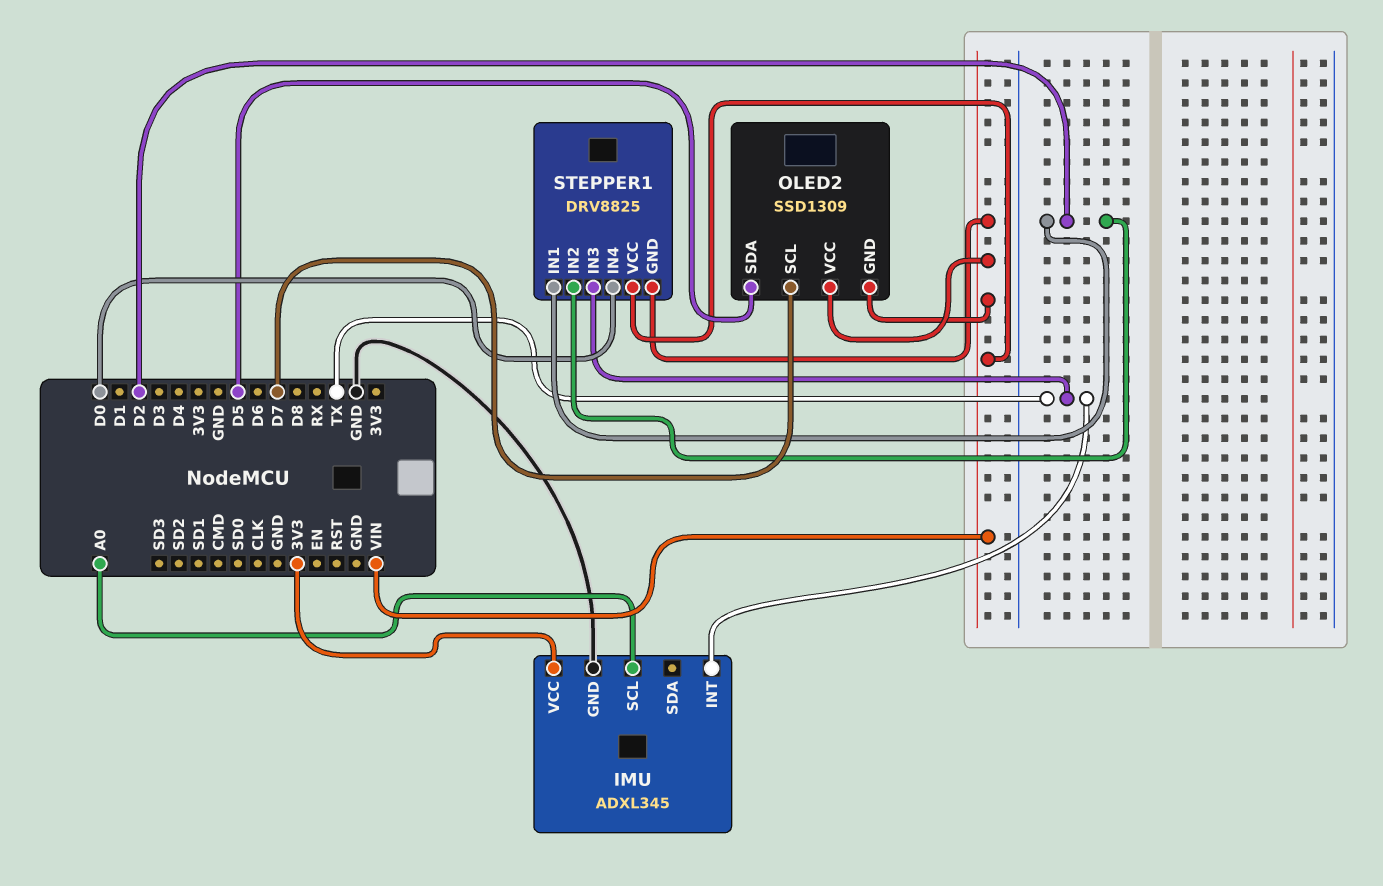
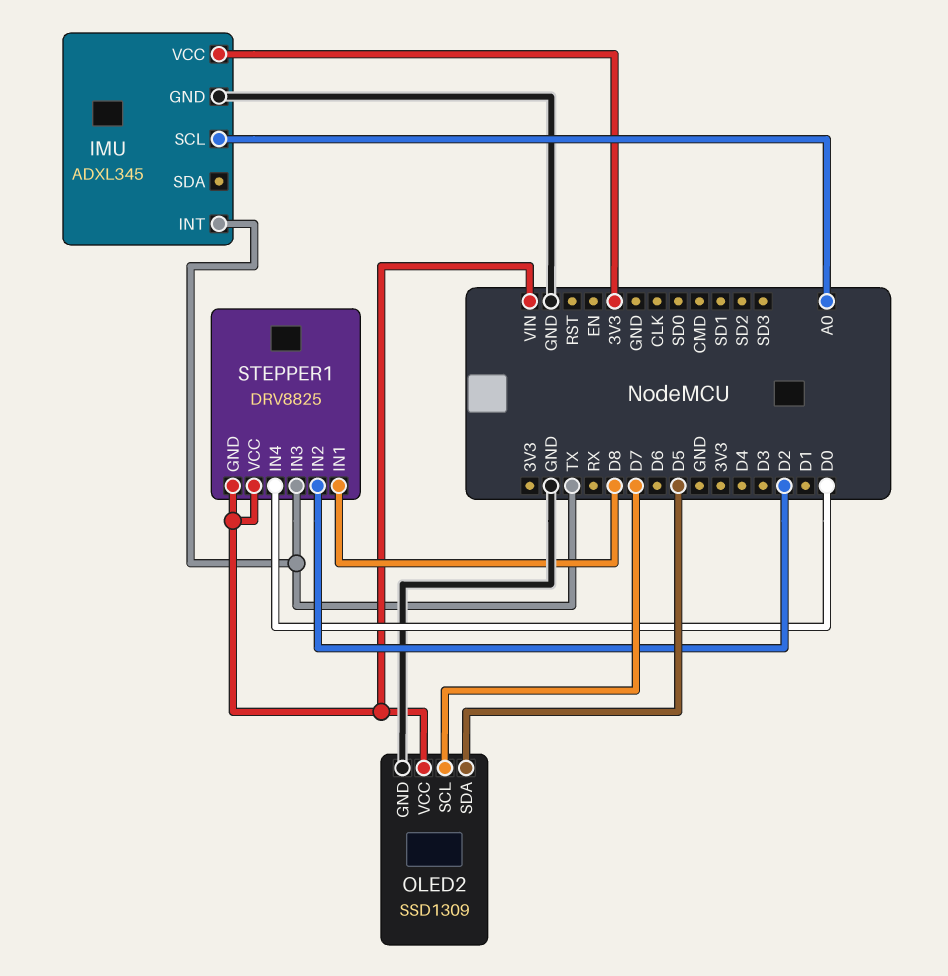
OLED2 pin GND: VIN -> GND
STEPPER1 pin IN1: D2 -> D8

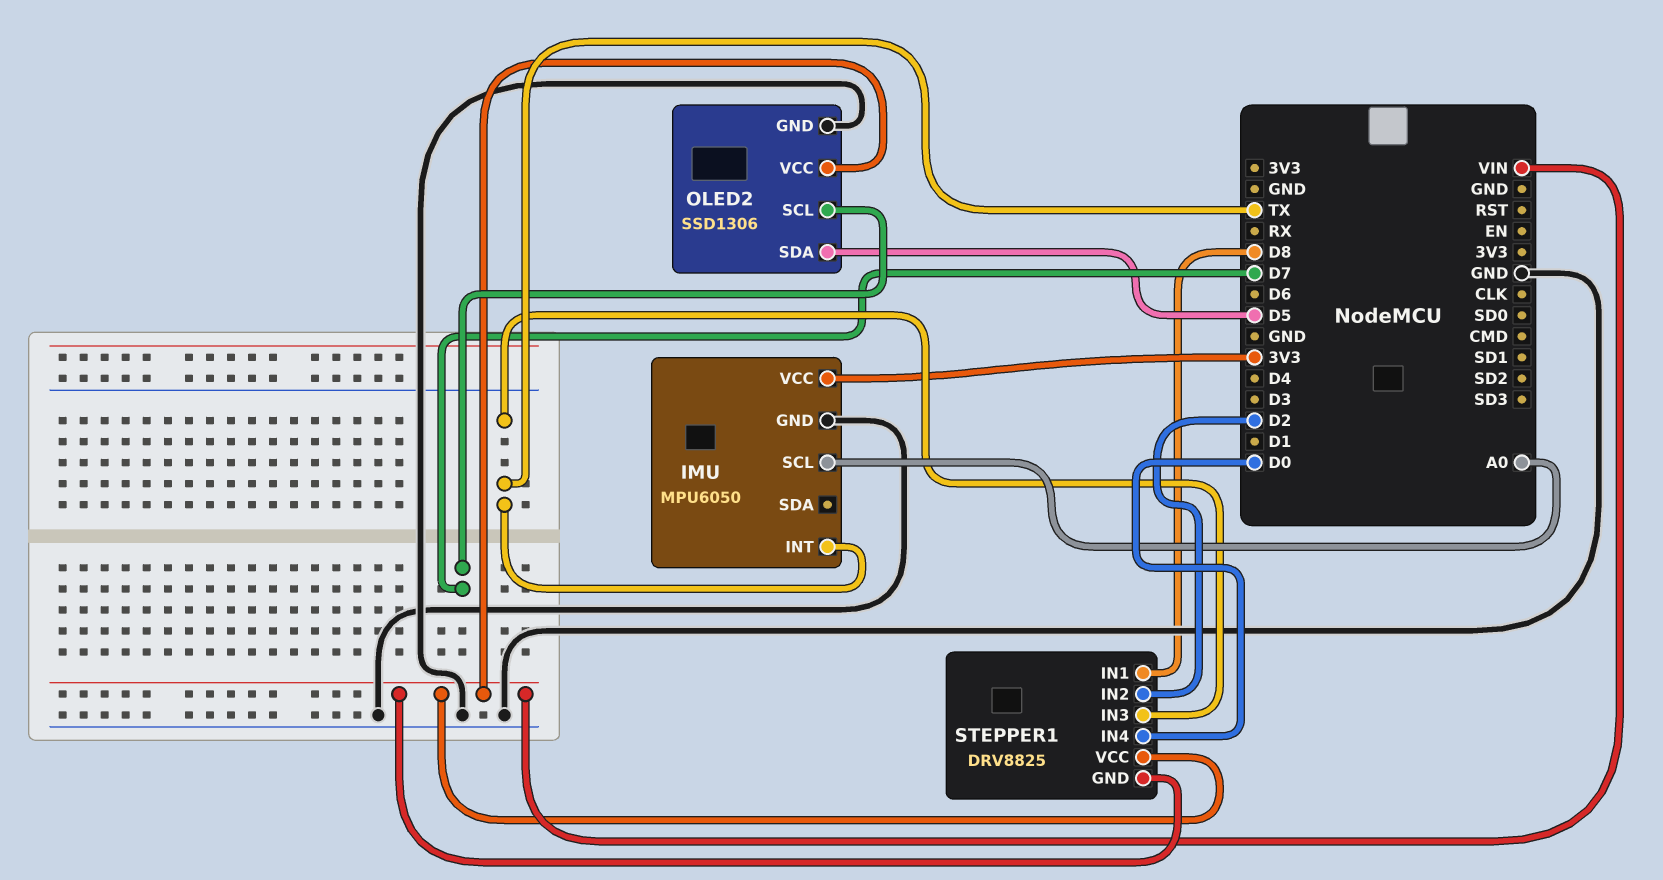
IMU: ADXL345 -> MPU6050
OLED2: SSD1309 -> SSD1306

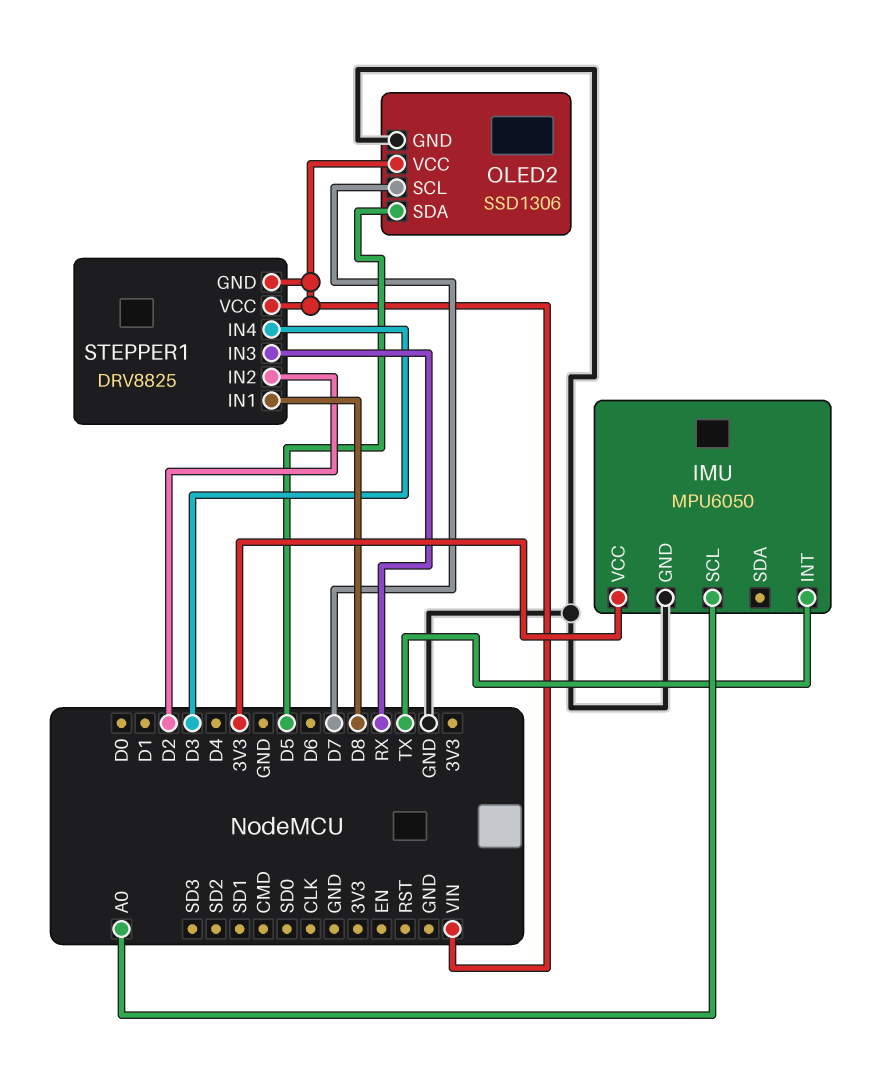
STEPPER1 pin IN3: TX -> RX
STEPPER1 pin IN4: D0 -> D3

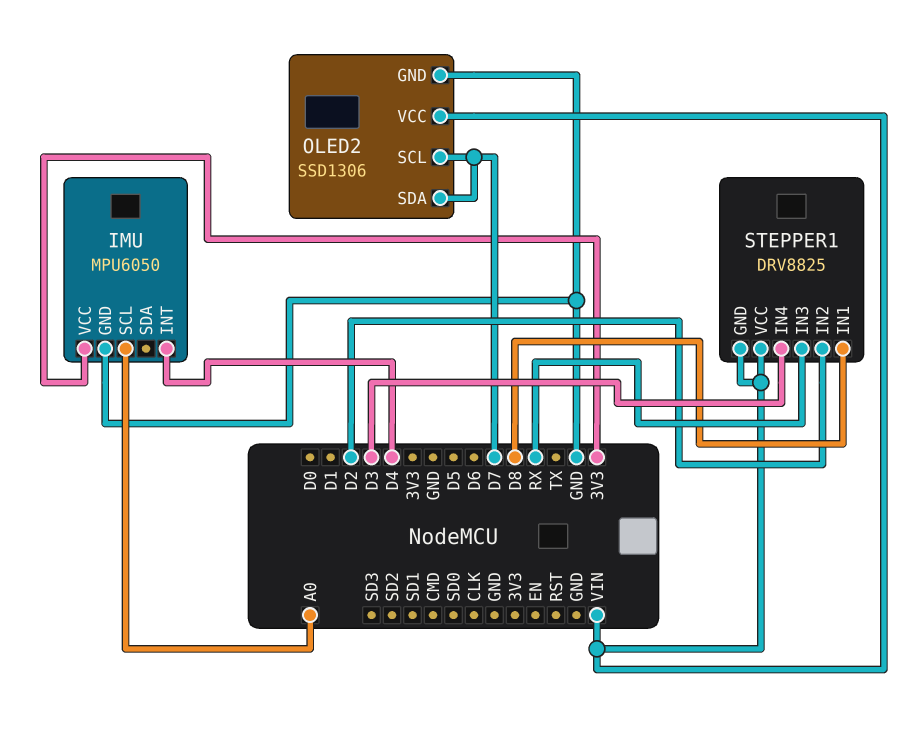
IMU pin INT: TX -> D4
OLED2 pin SDA: D5 -> D7

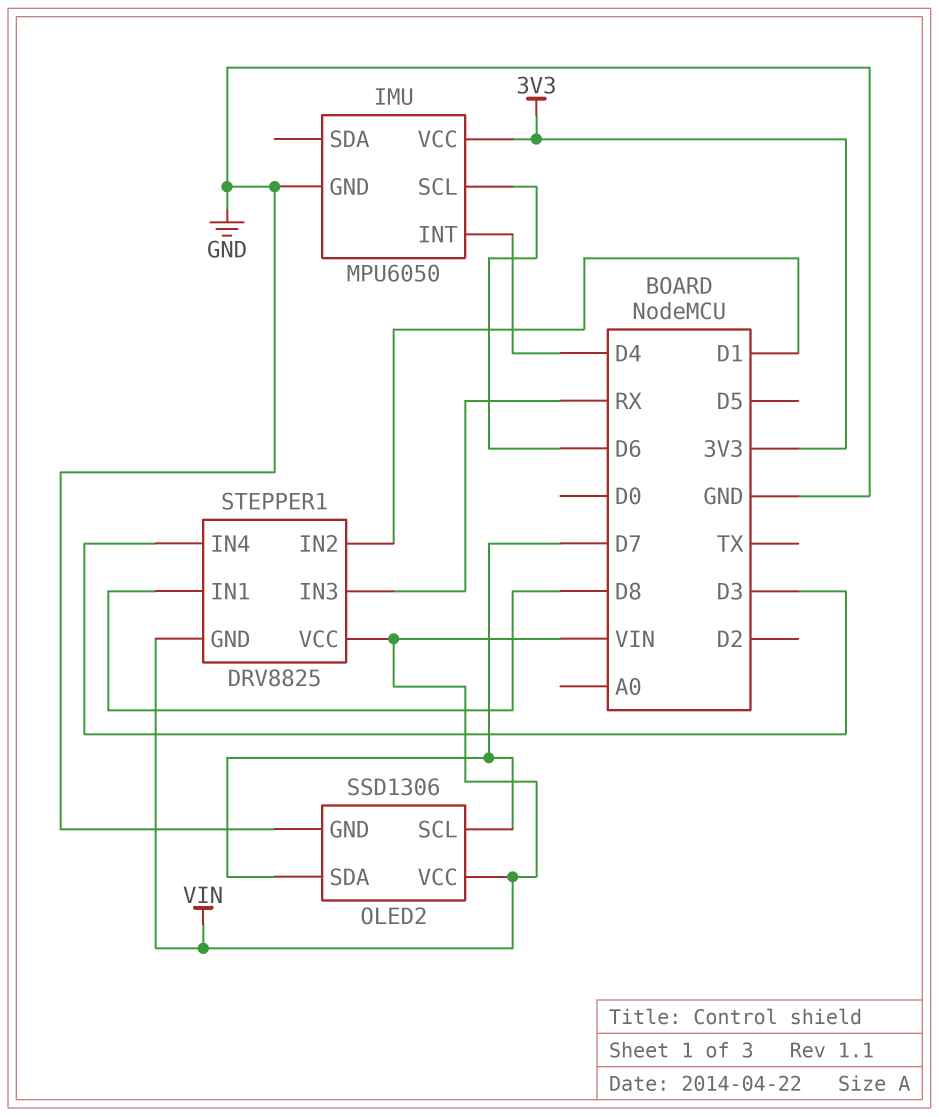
IMU pin SCL: A0 -> D6
STEPPER1 pin IN2: D2 -> D1

